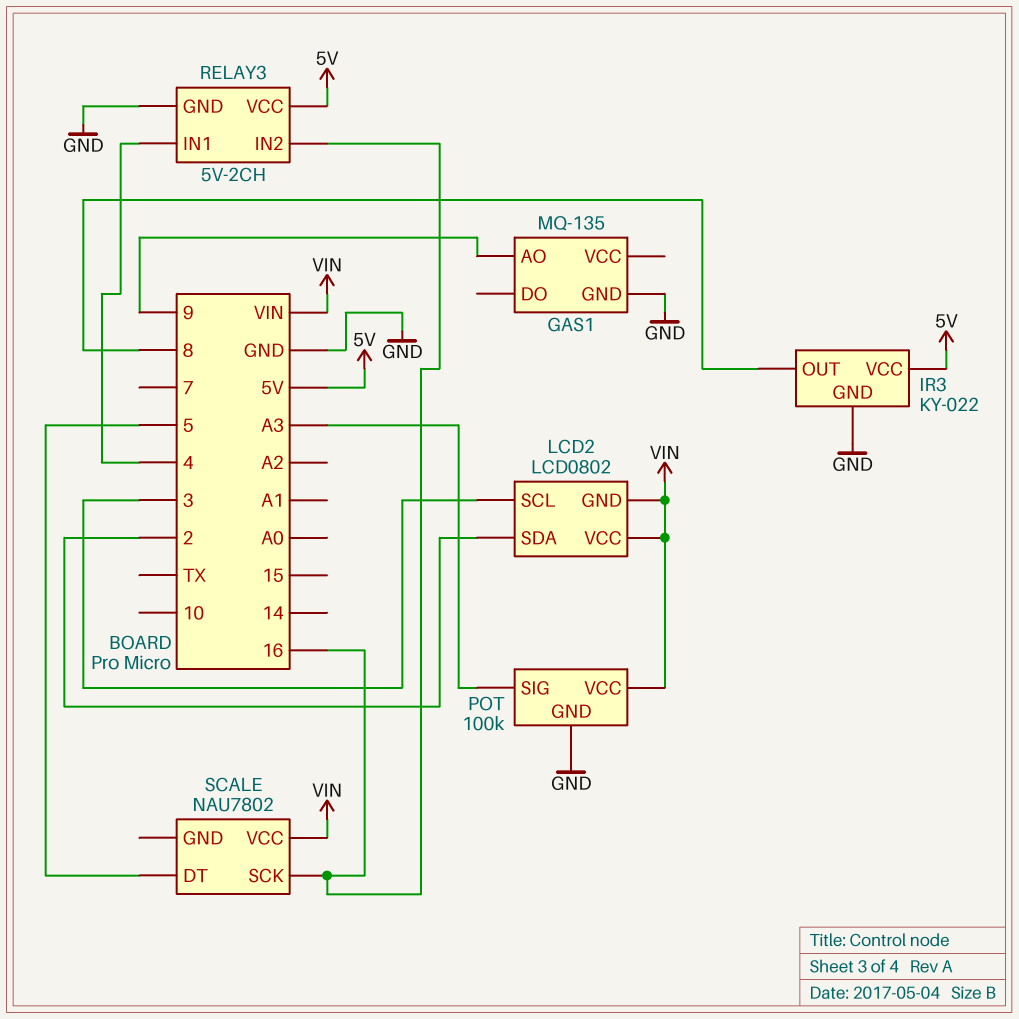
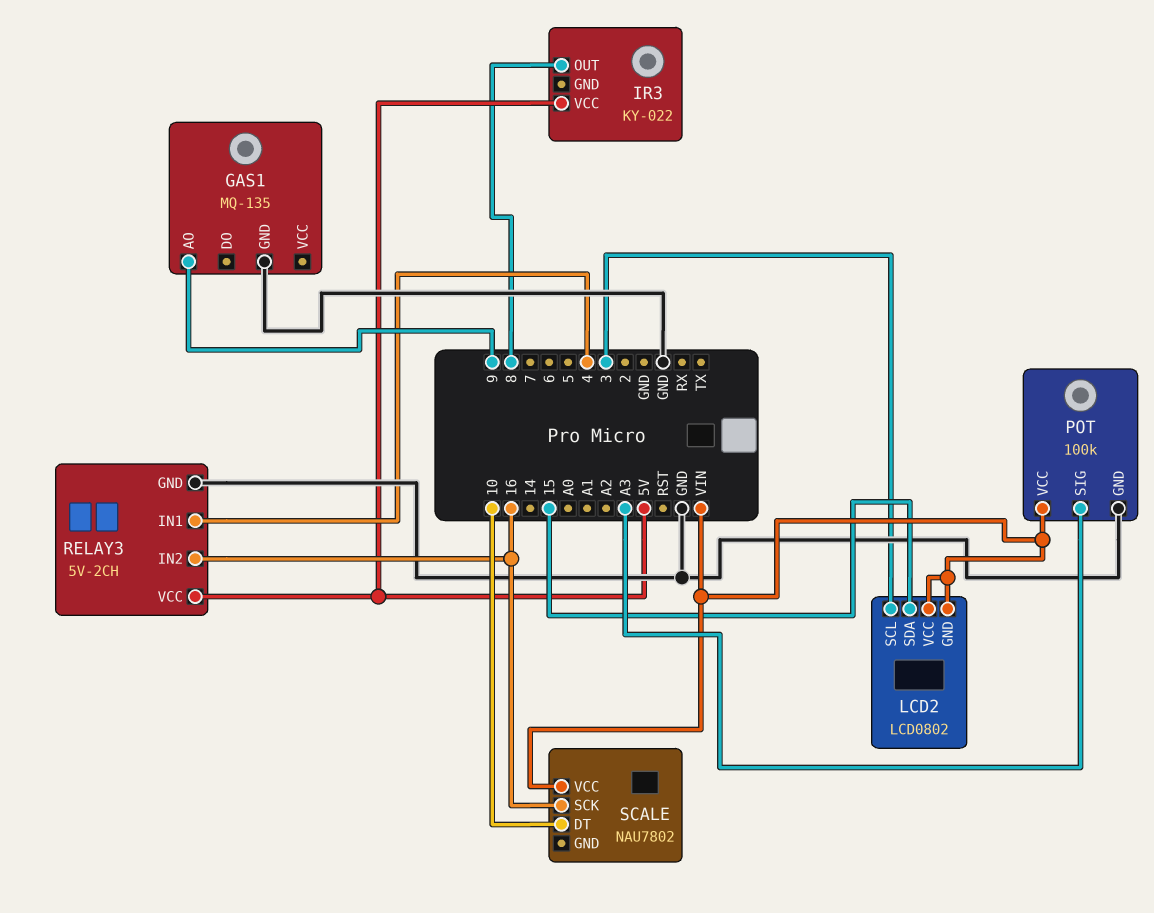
IR3 pin GND: GND -> none
LCD2 pin SDA: 2 -> 15
SCALE pin DT: 5 -> 10

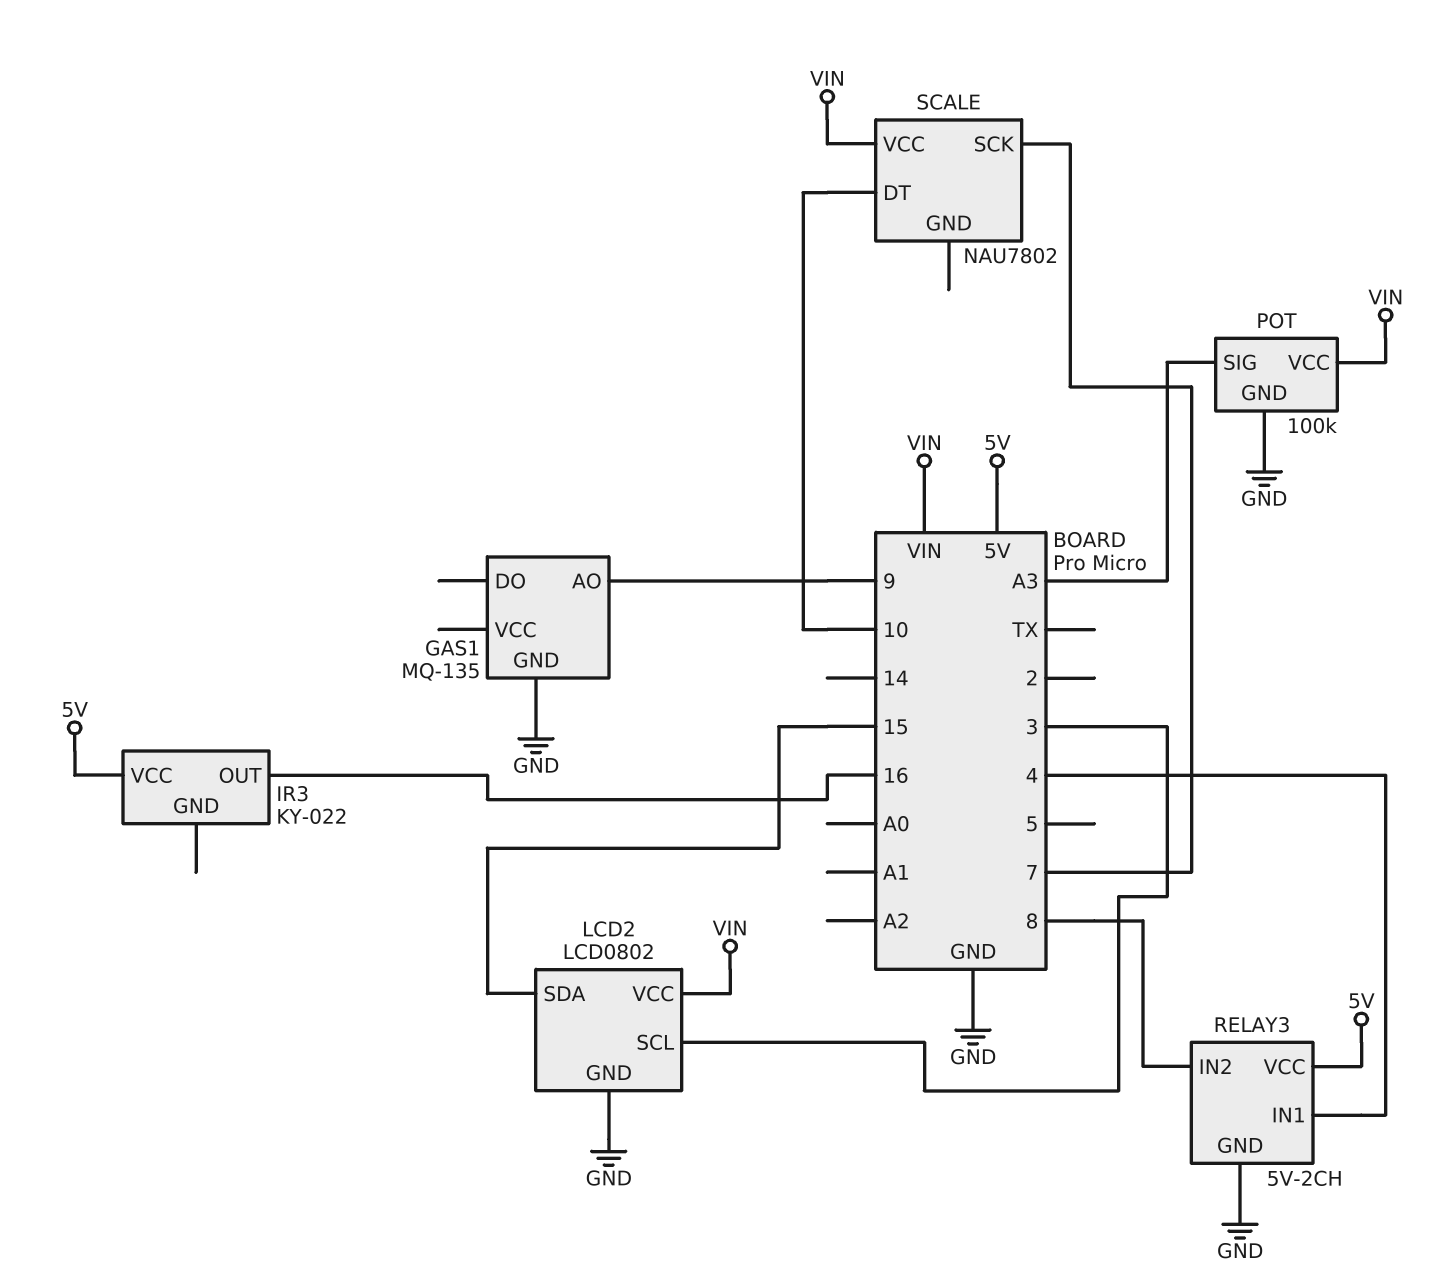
IR3 pin OUT: 8 -> 16
LCD2 pin GND: VIN -> GND
RELAY3 pin IN2: 16 -> 8
SCALE pin SCK: 16 -> 7

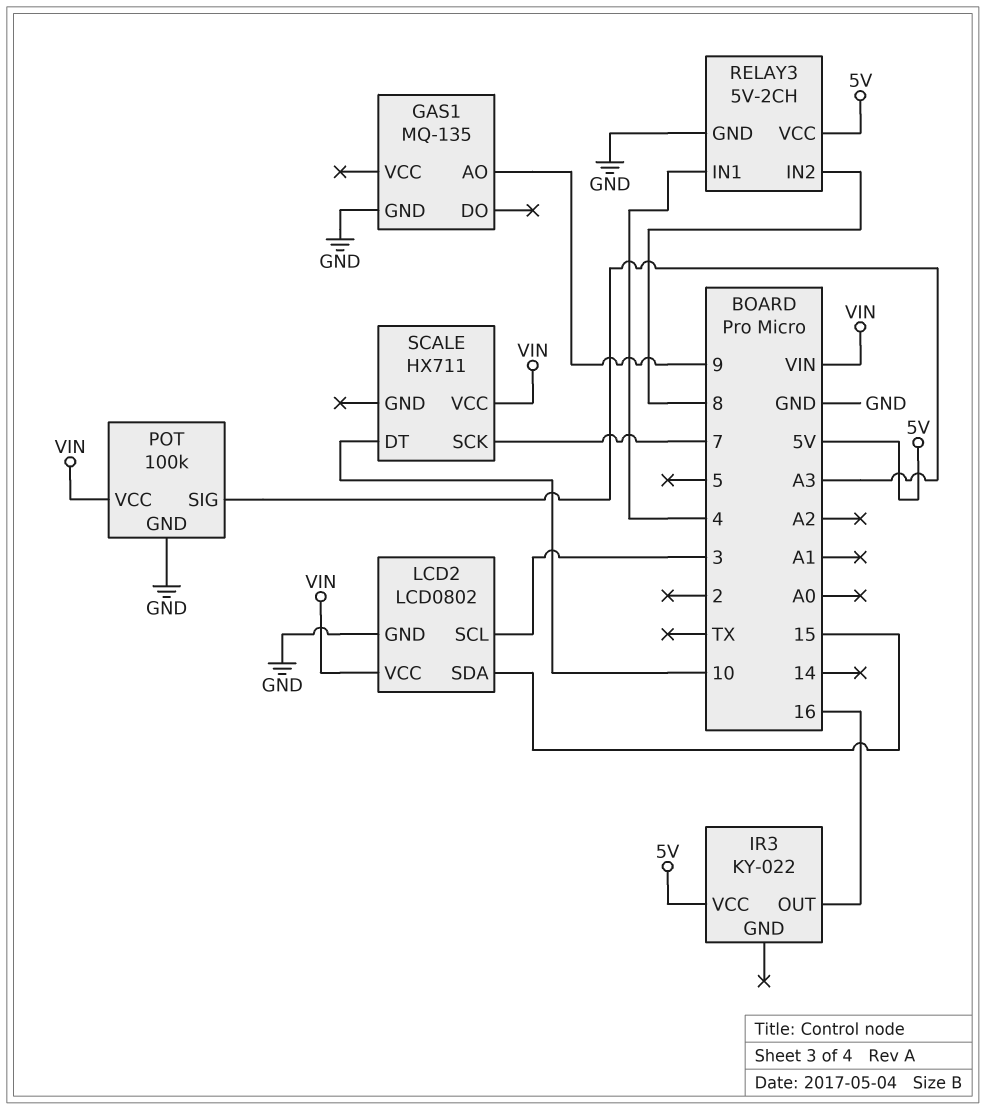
SCALE: NAU7802 -> HX711

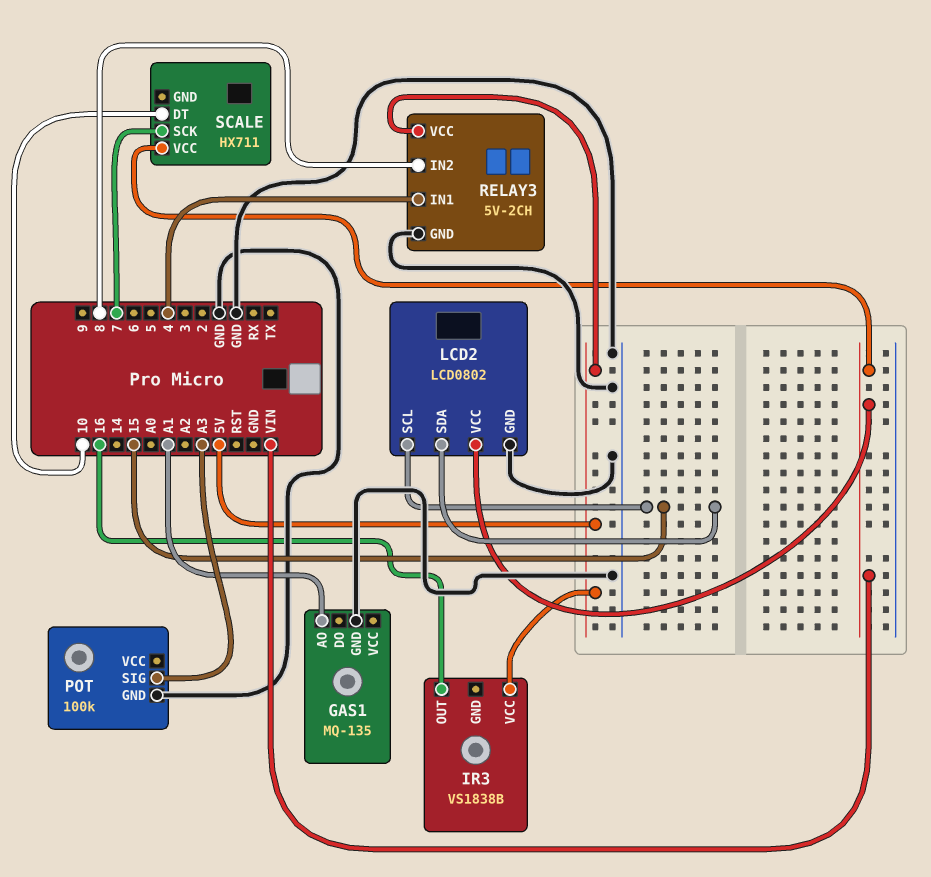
GAS1 pin AO: 9 -> A1
IR3: KY-022 -> VS1838B
LCD2 pin SCL: 3 -> 15
POT pin VCC: VIN -> none

